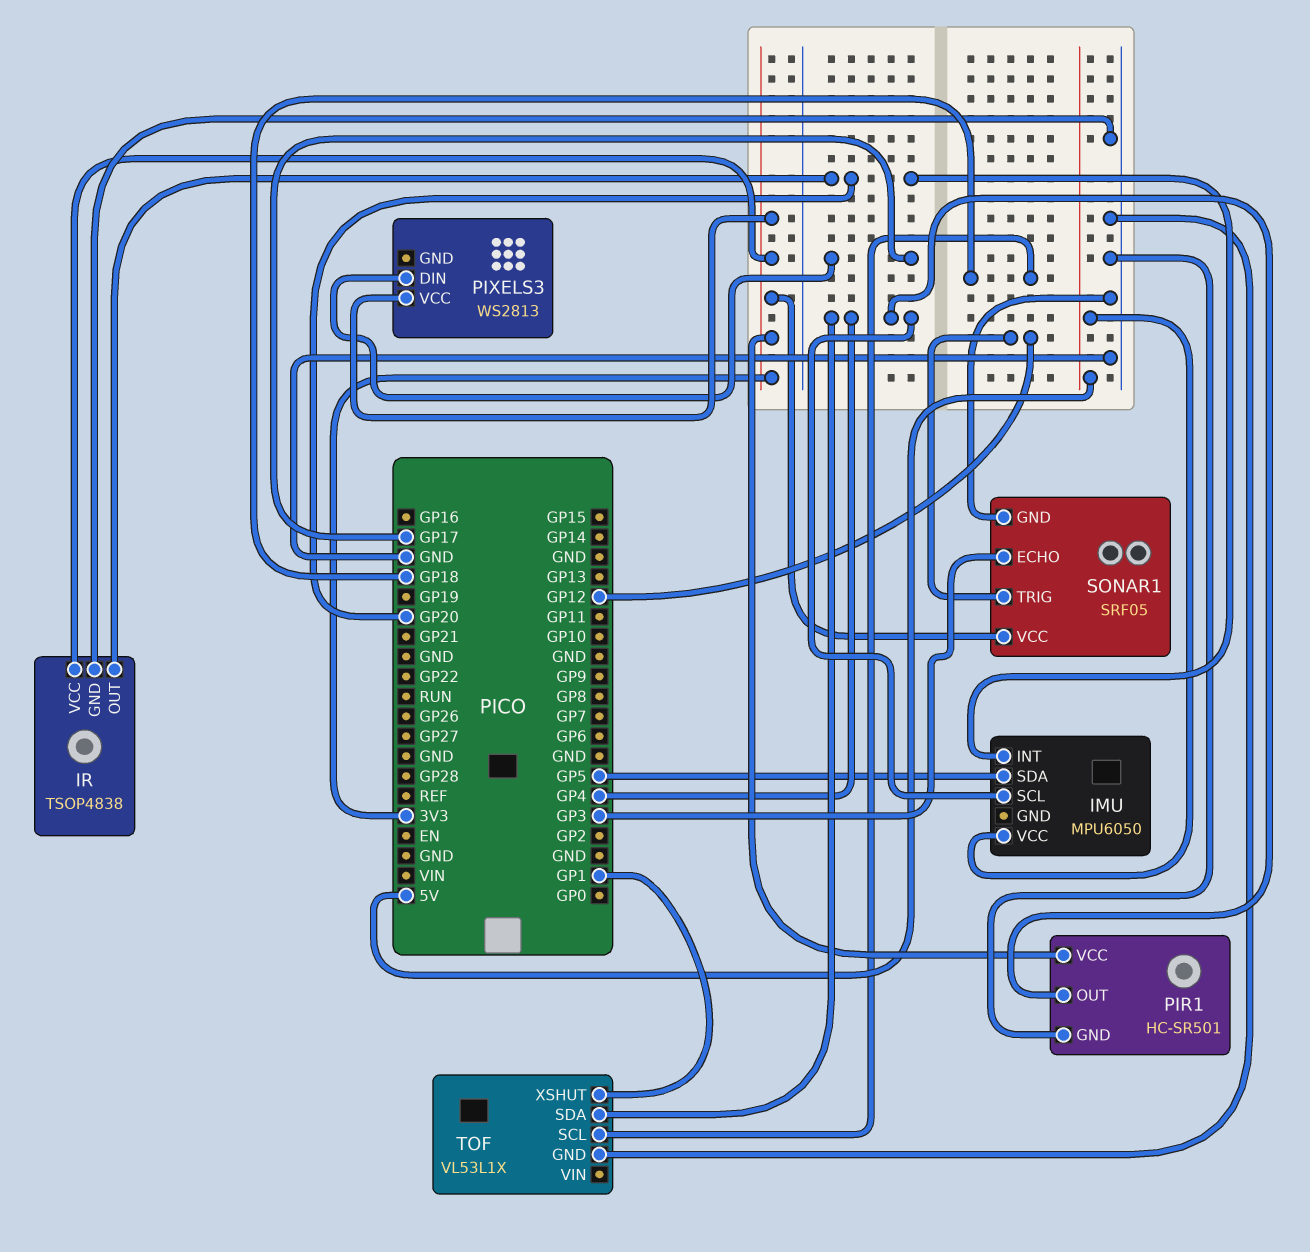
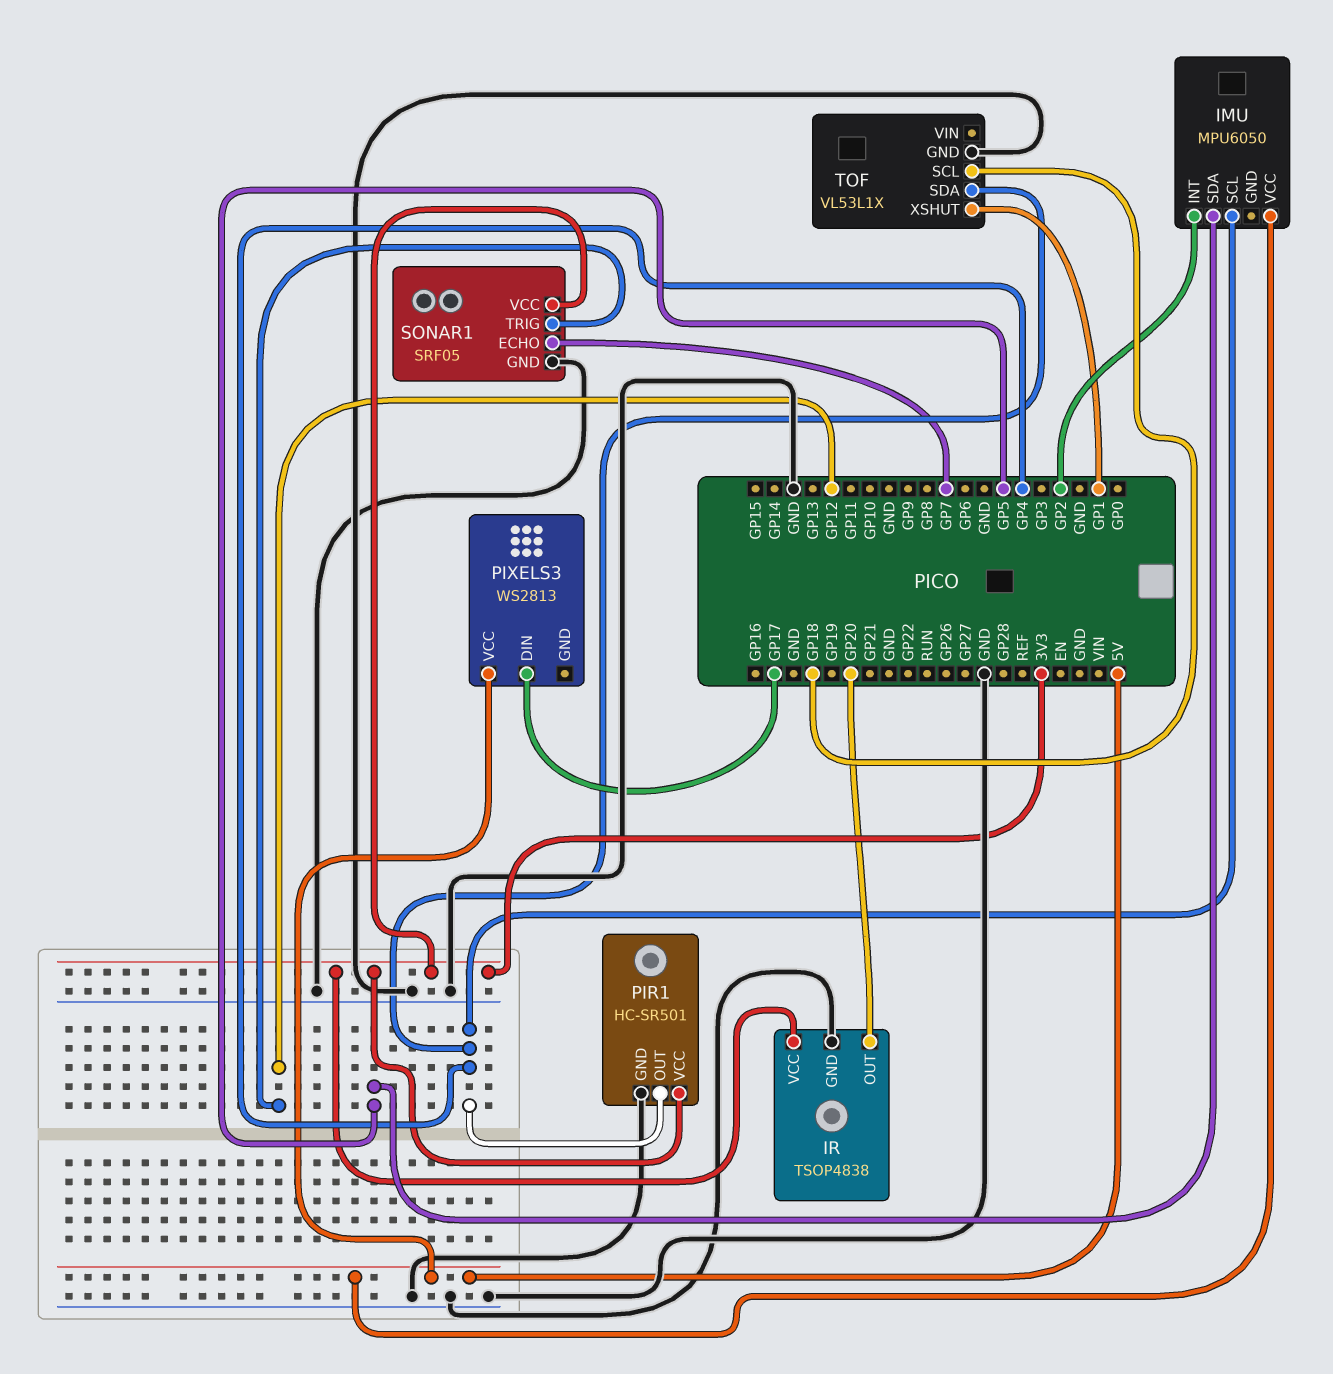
IMU pin INT: GP20 -> GP2
PIXELS3 pin VCC: 3V3 -> 5V
SONAR1 pin ECHO: GP3 -> GP7

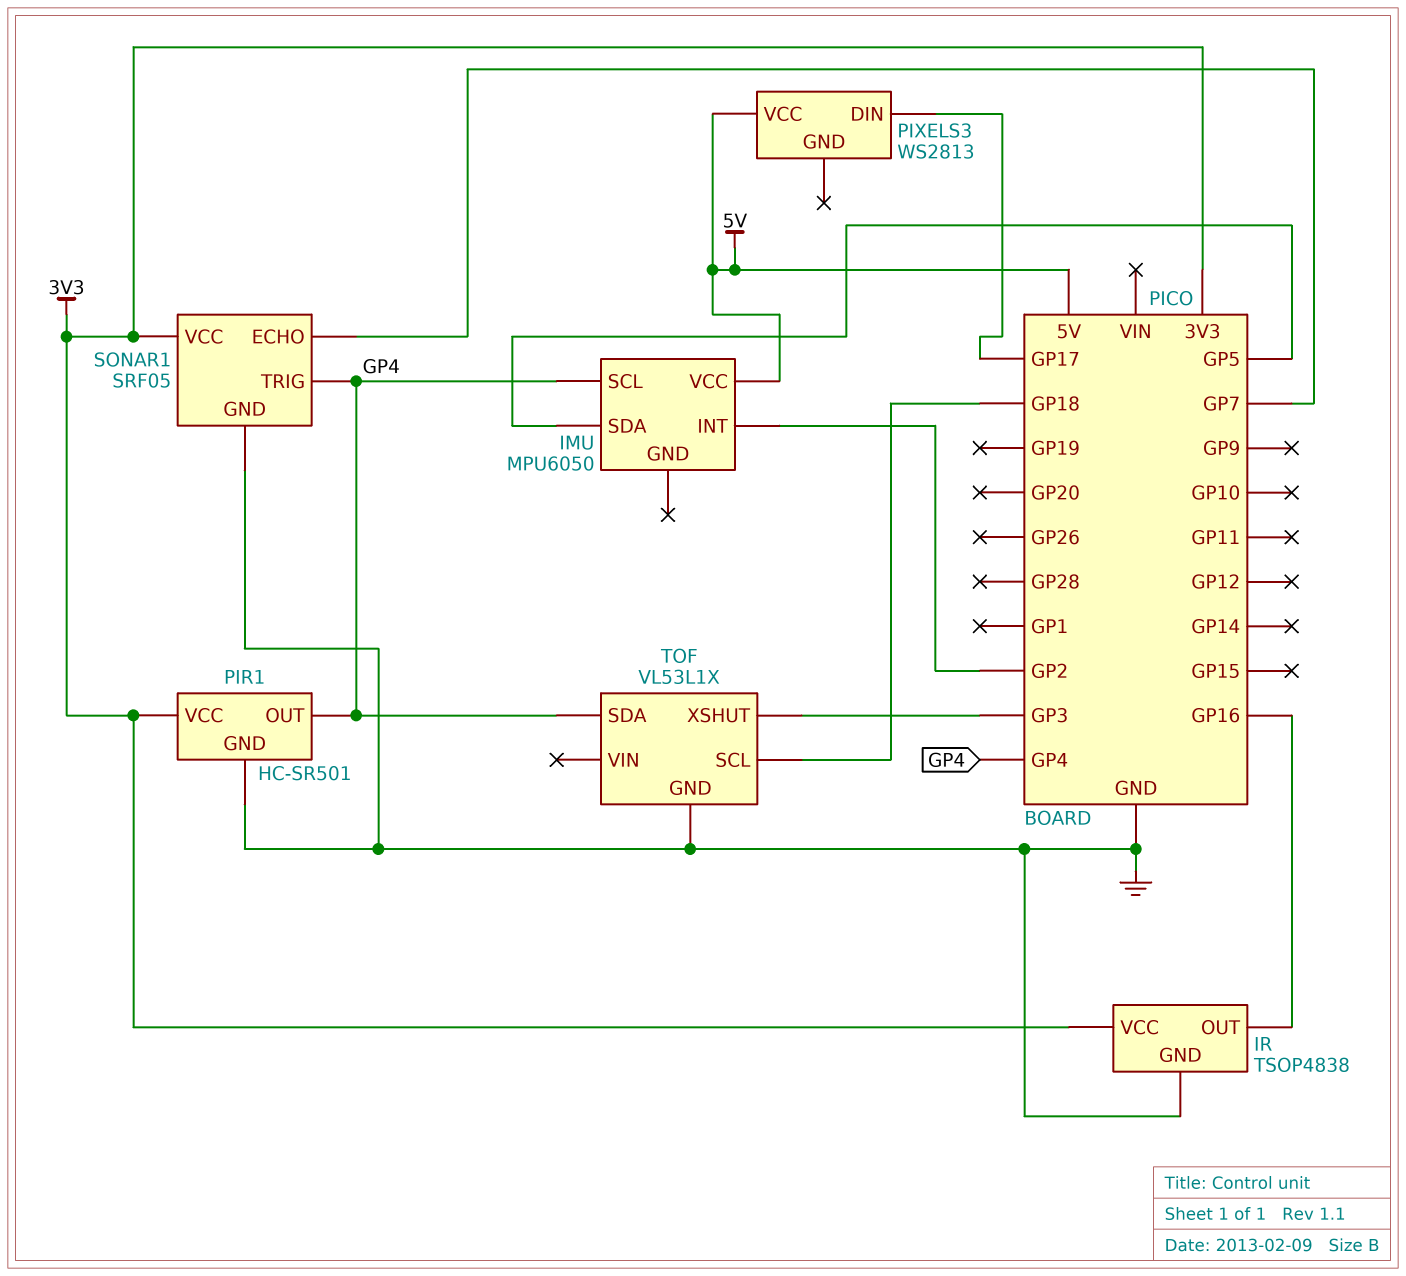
IR pin OUT: GP20 -> GP16
SONAR1 pin TRIG: GP12 -> GP4
TOF pin XSHUT: GP1 -> GP3

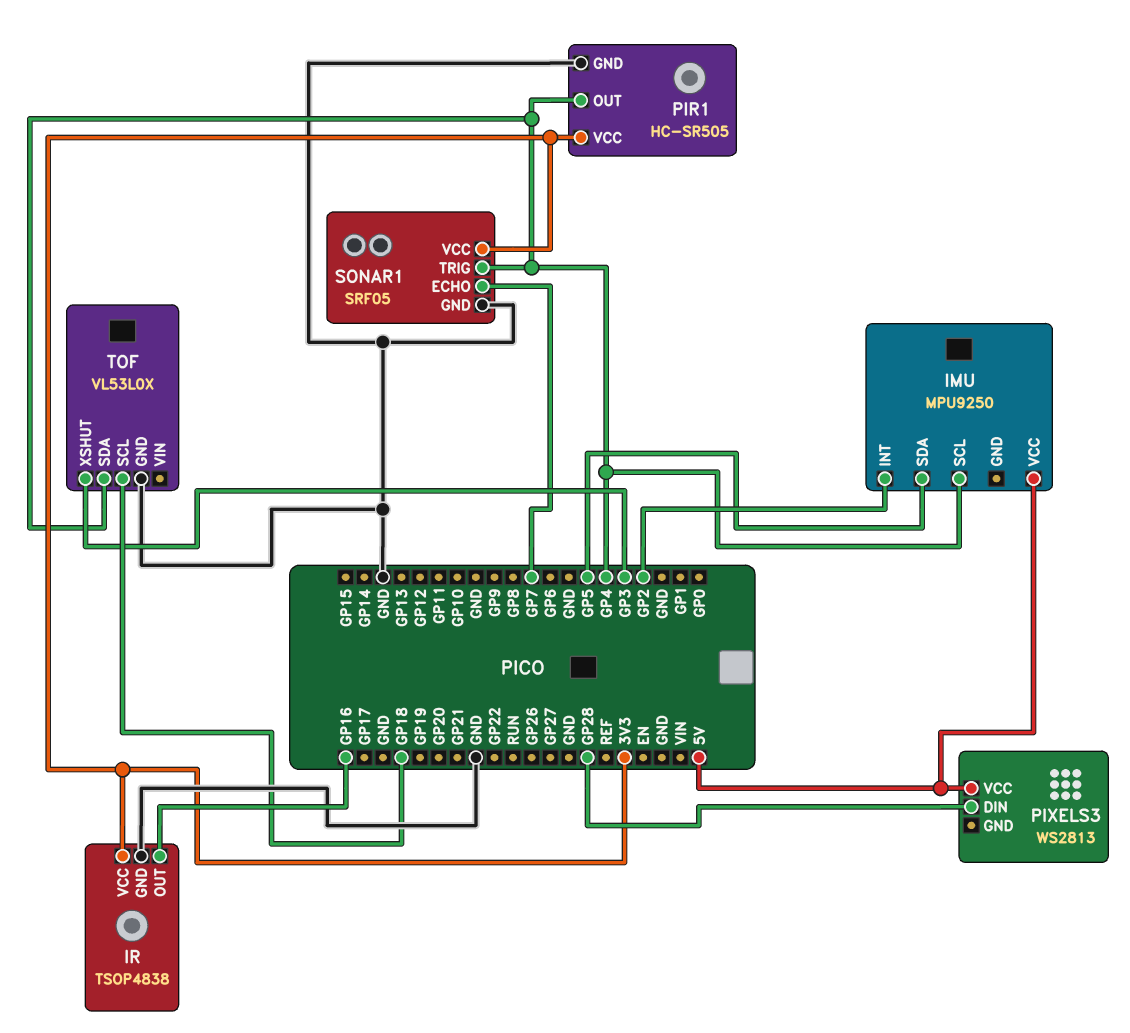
IMU: MPU6050 -> MPU9250
PIR1: HC-SR501 -> HC-SR505
PIXELS3 pin DIN: GP17 -> GP28
TOF: VL53L1X -> VL53L0X

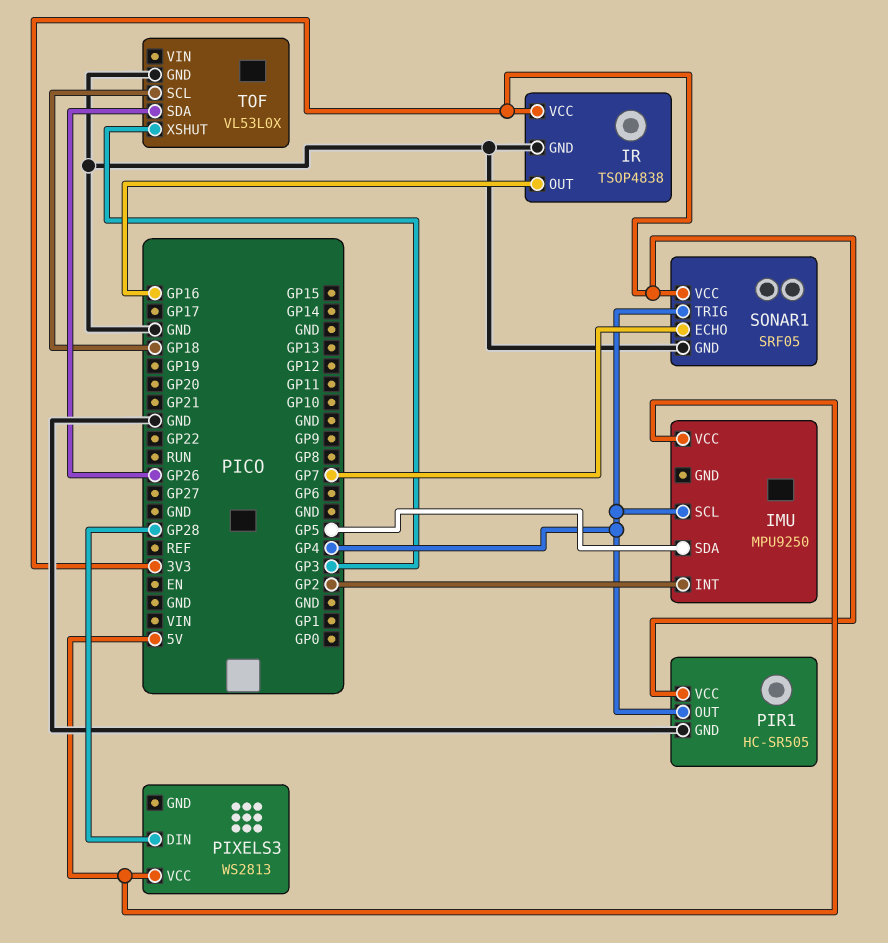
TOF pin SDA: GP4 -> GP26

